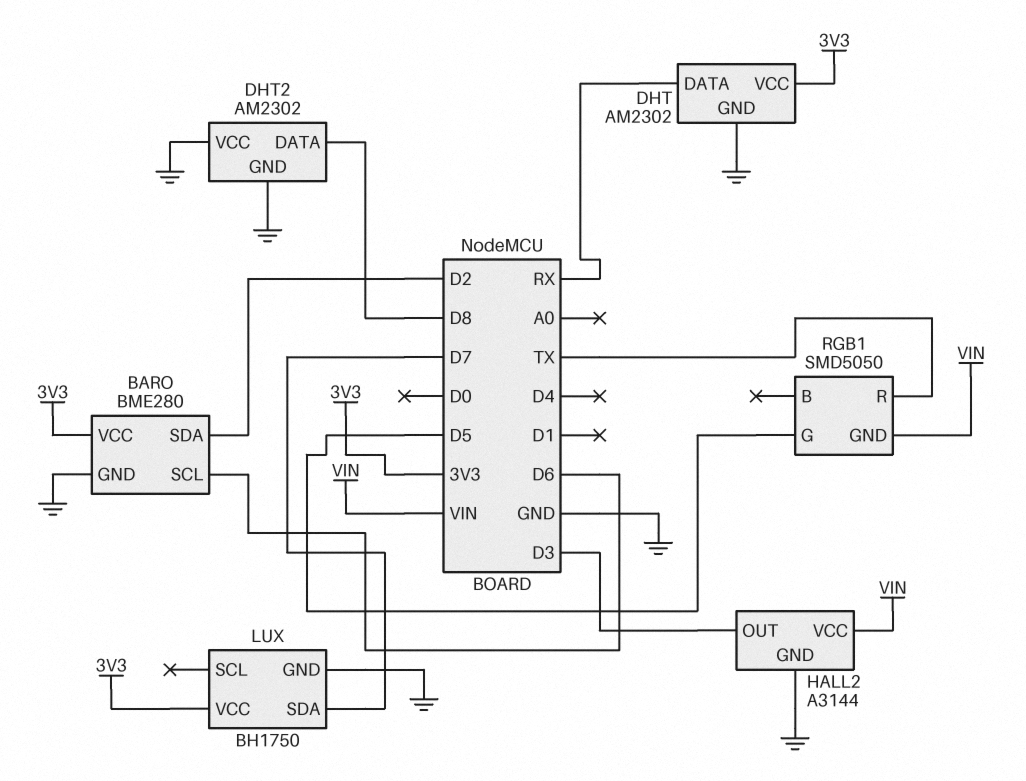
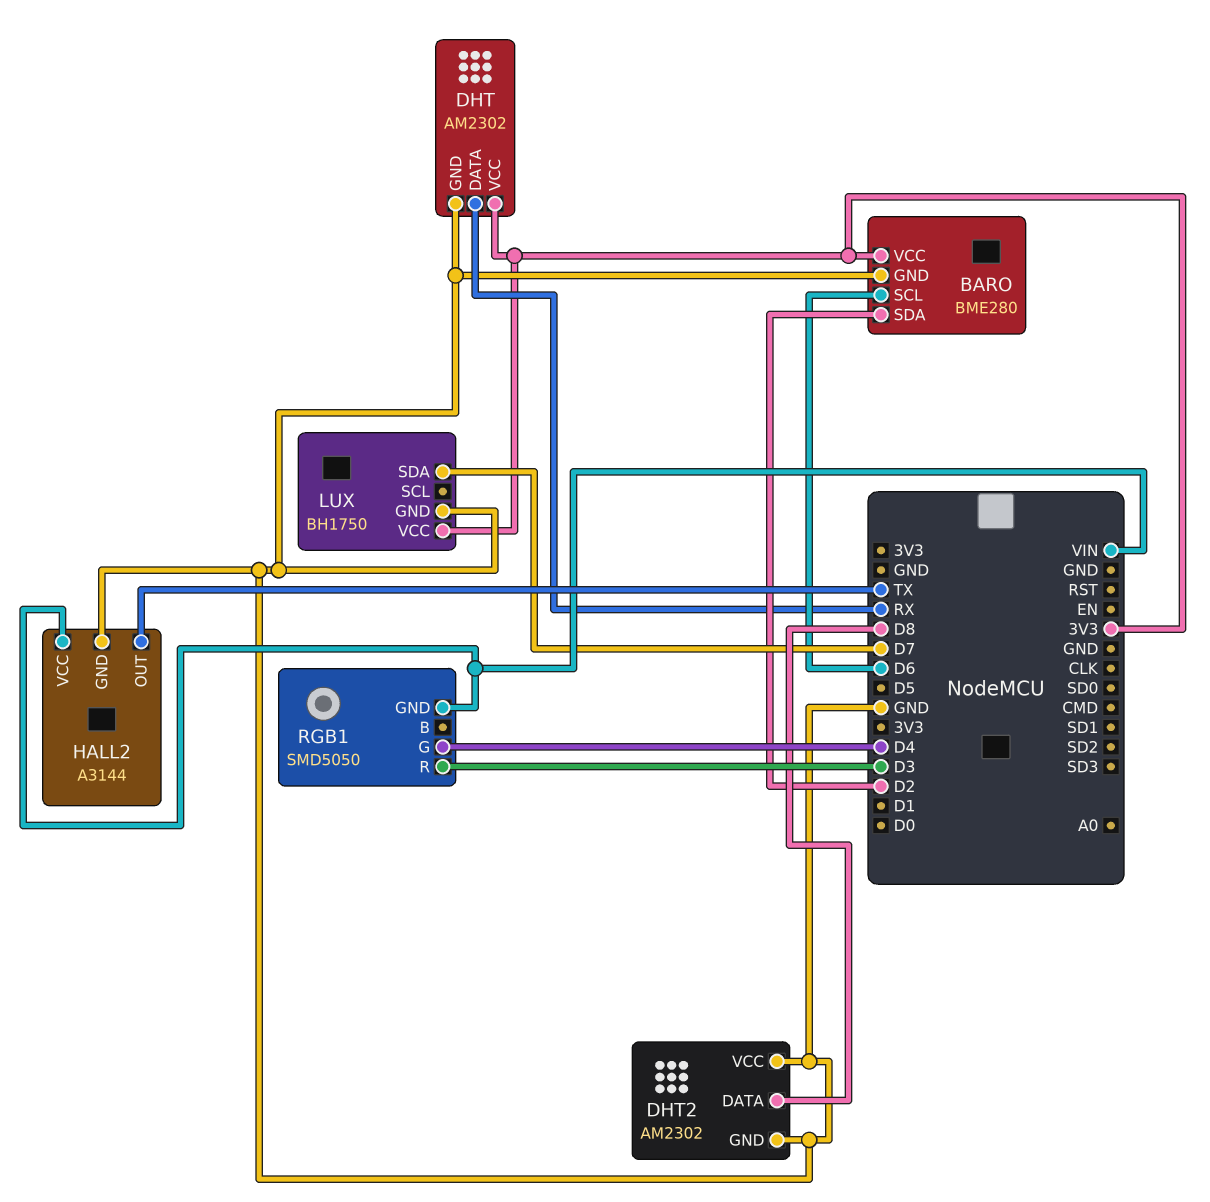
HALL2 pin OUT: D3 -> TX
RGB1 pin G: D5 -> D4
RGB1 pin R: TX -> D3

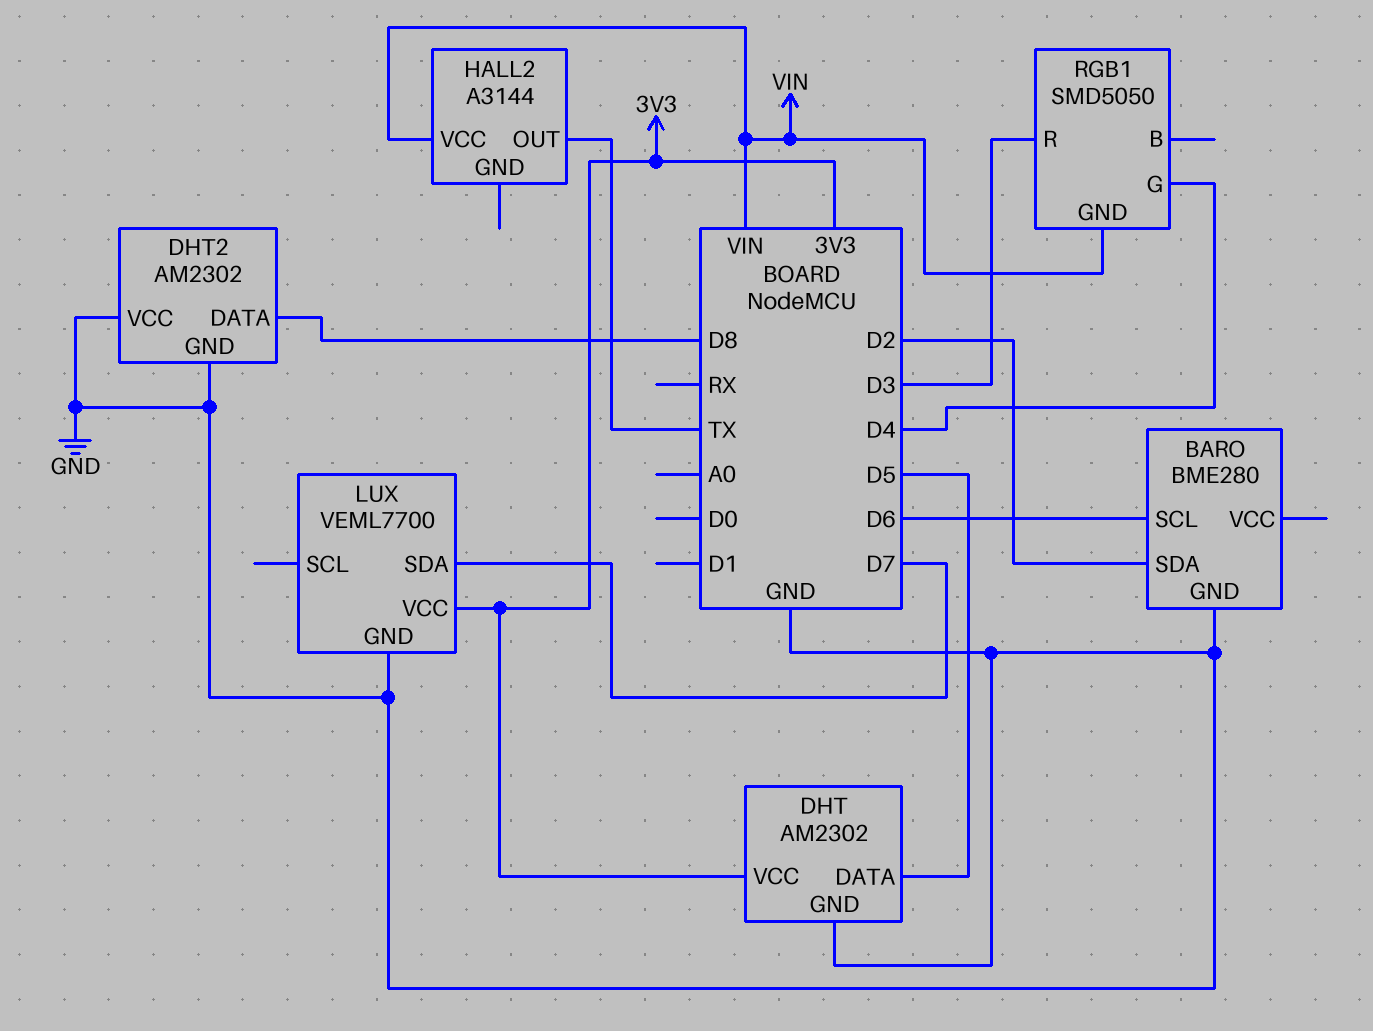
BARO pin VCC: 3V3 -> none
DHT pin DATA: RX -> D5
HALL2 pin GND: GND -> none
LUX: BH1750 -> VEML7700

